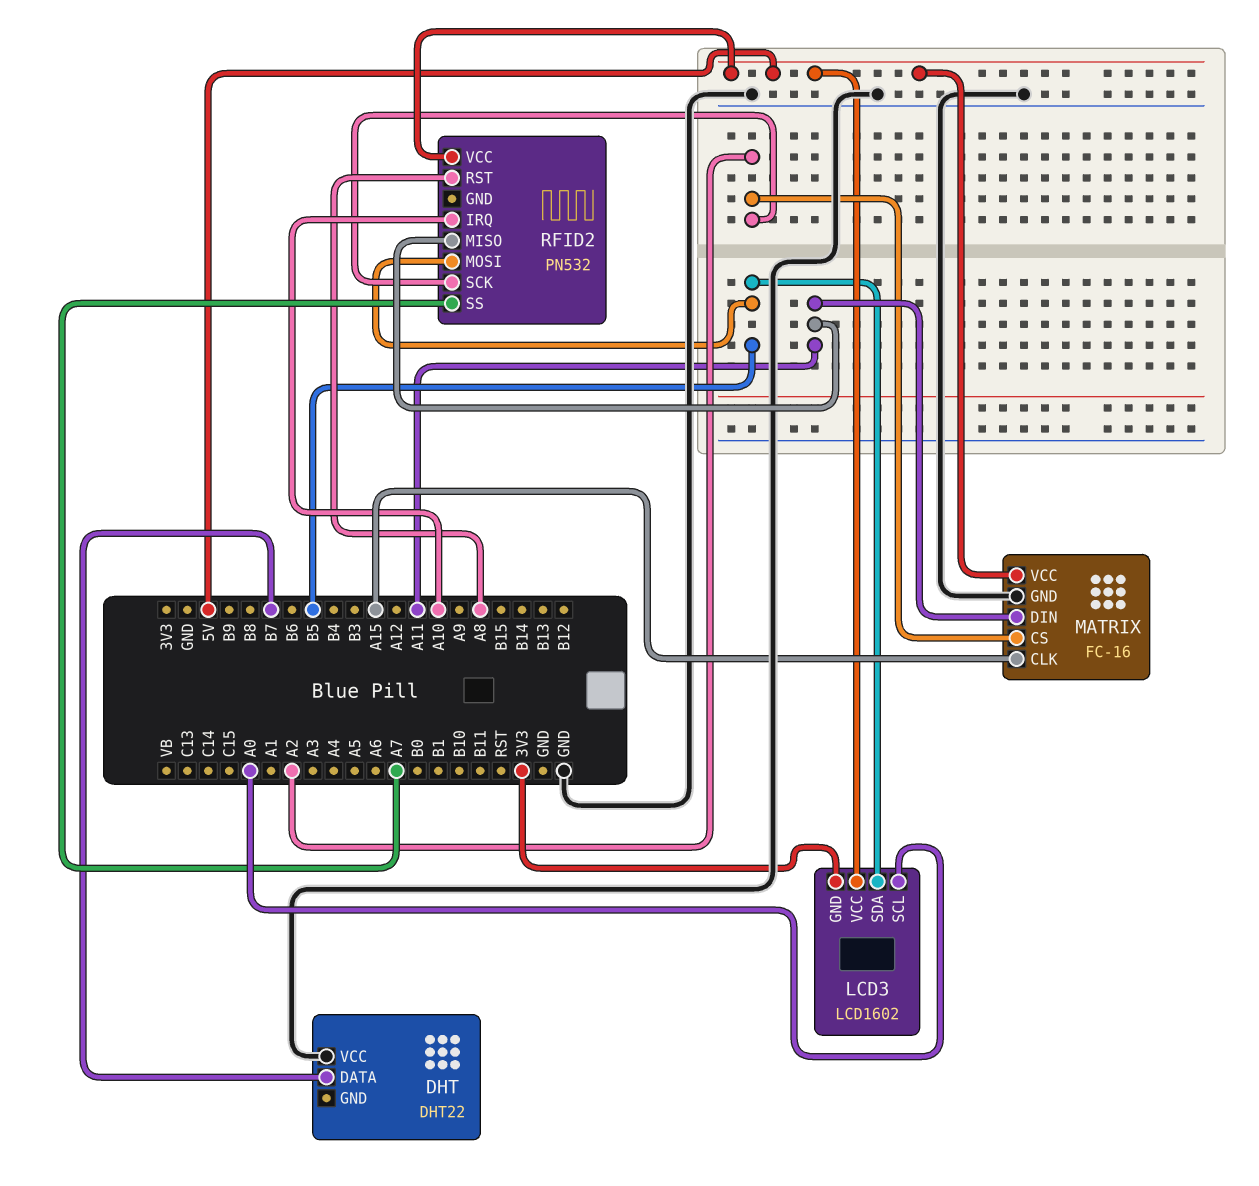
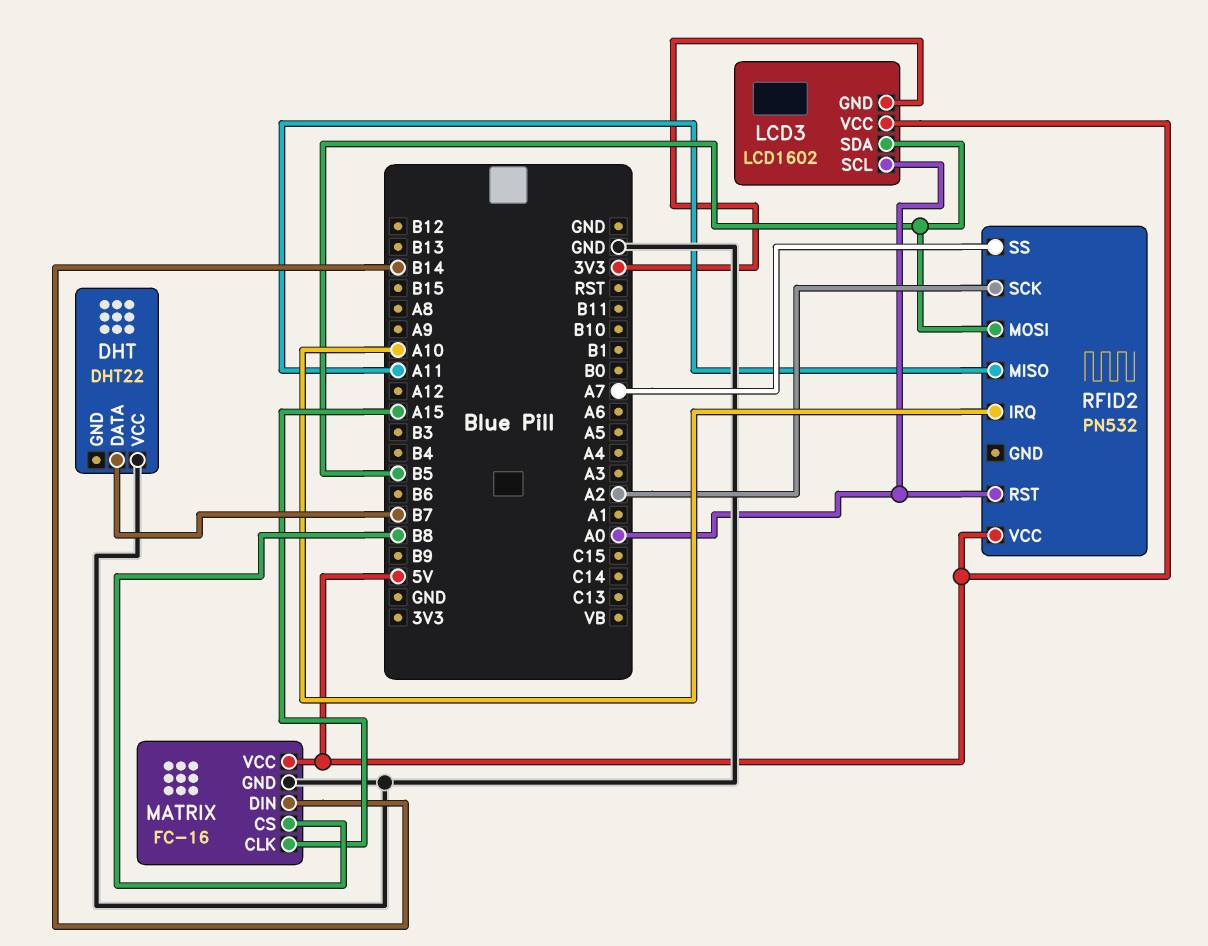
MATRIX pin CS: A2 -> B8
MATRIX pin DIN: A11 -> B14
RFID2 pin RST: A8 -> A0

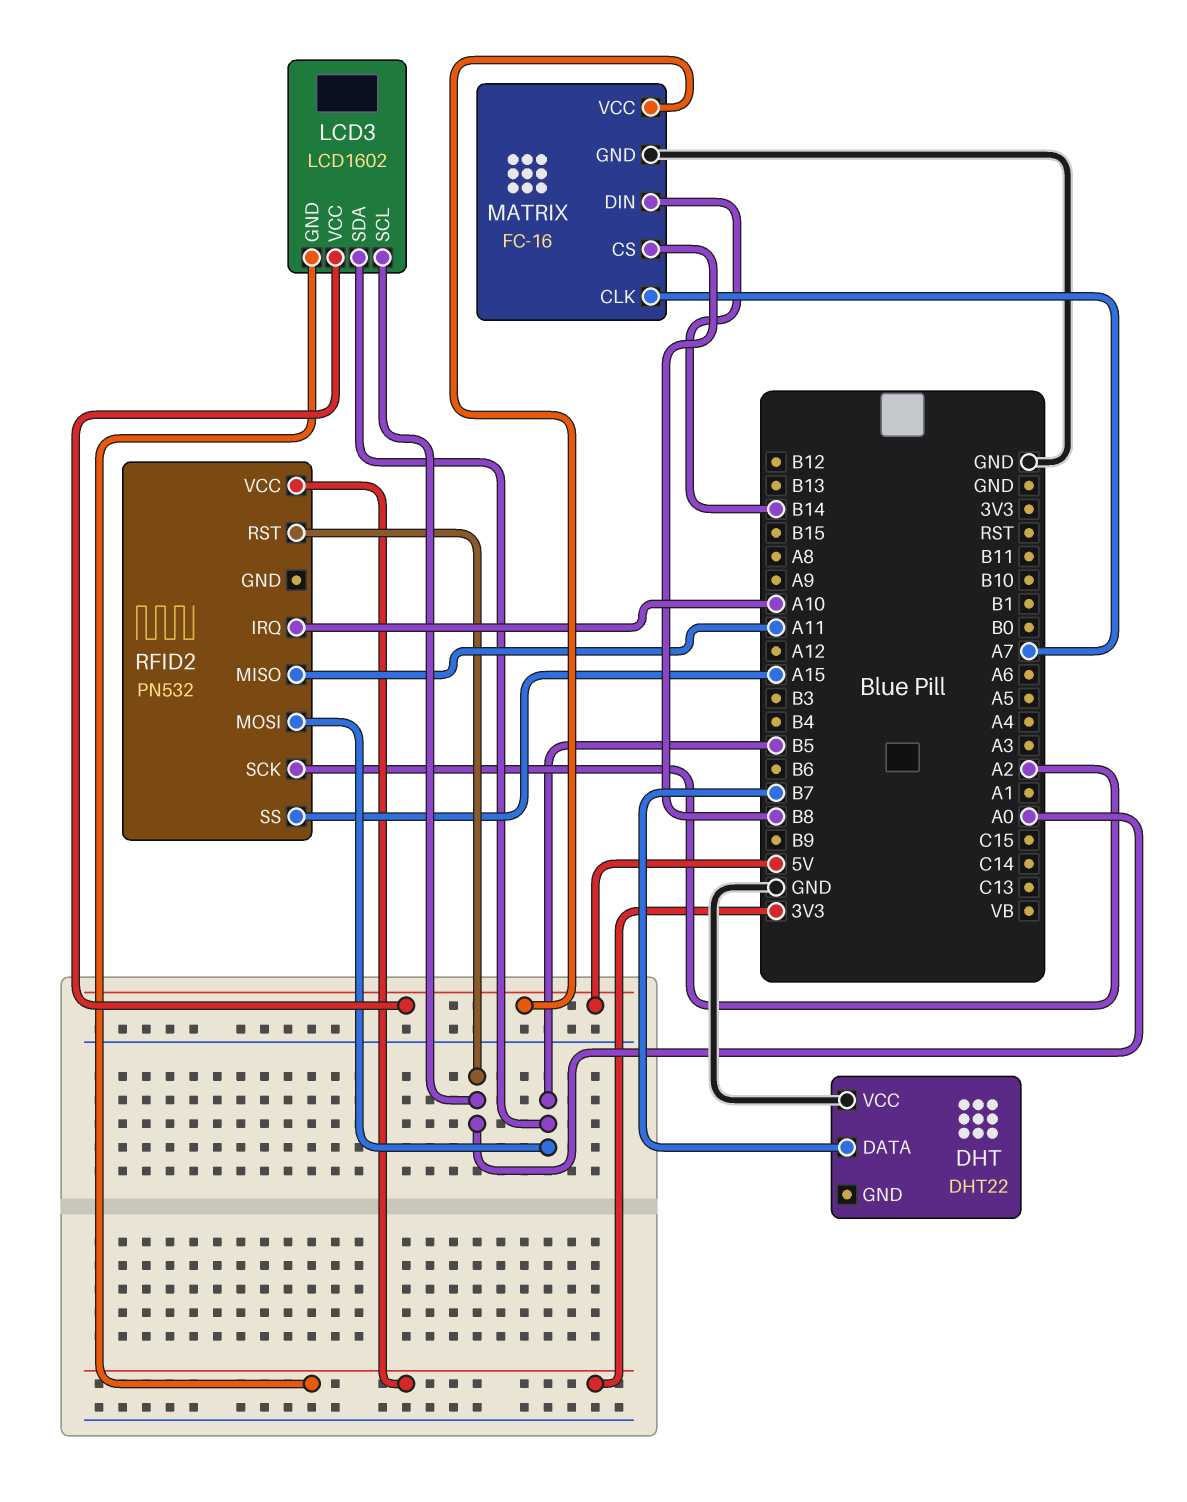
MATRIX pin CLK: A15 -> A7
RFID2 pin SS: A7 -> A15
RFID2 pin VCC: 5V -> 3V3

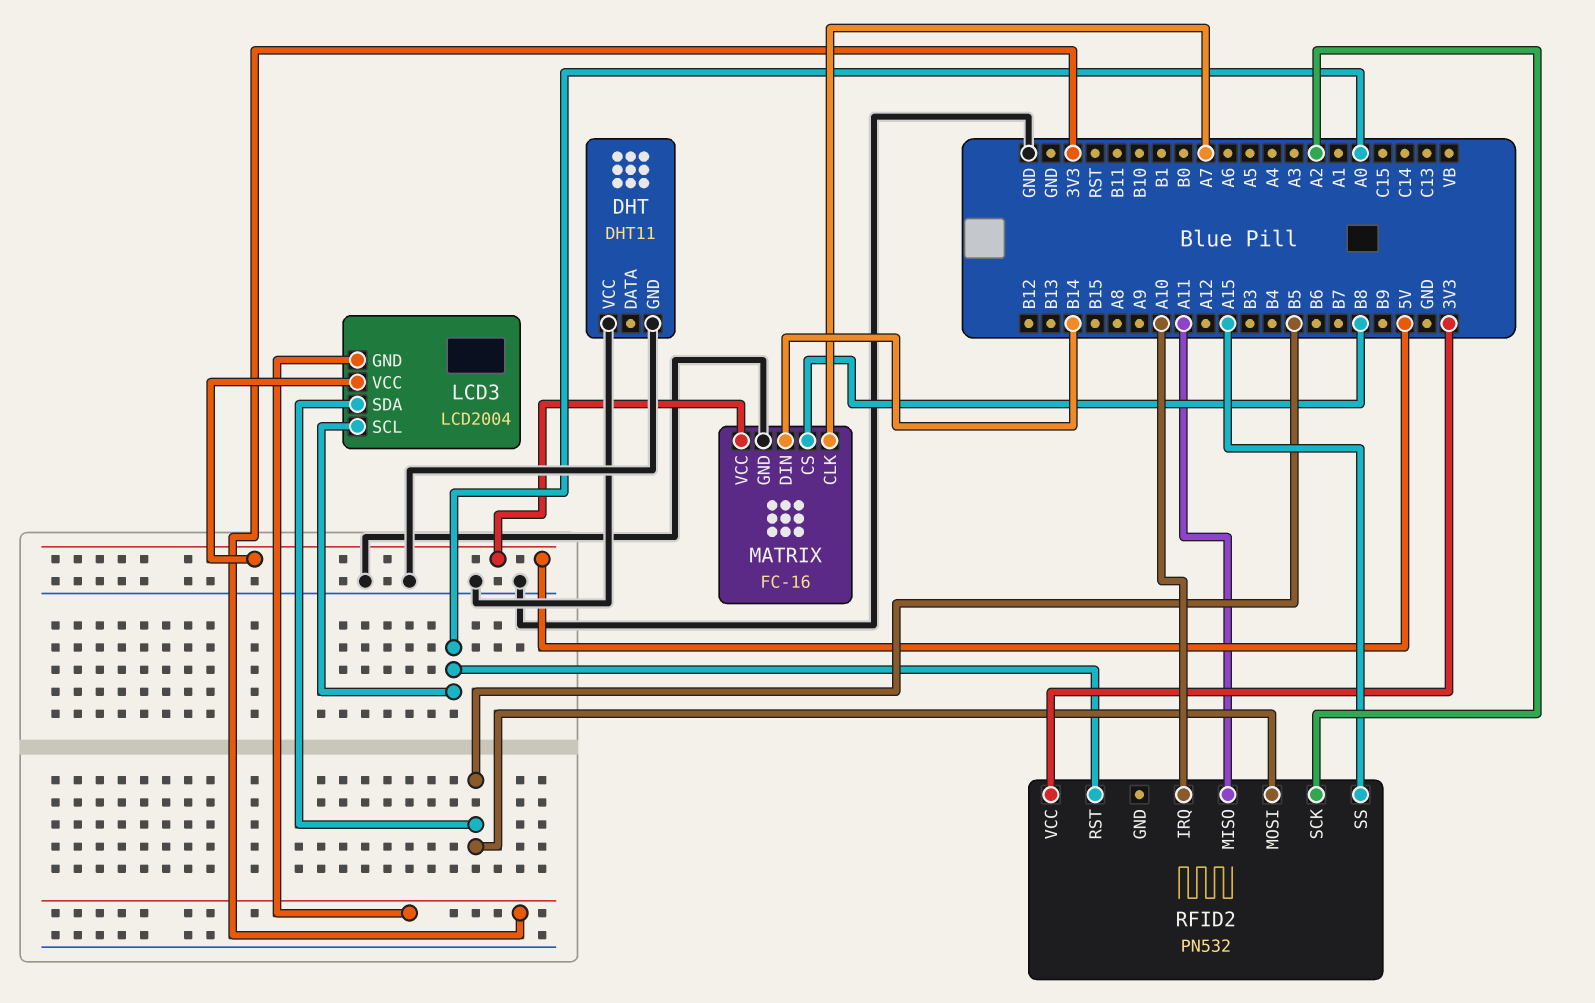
DHT: DHT22 -> DHT11
DHT pin DATA: B7 -> none
DHT pin GND: none -> GND
LCD3: LCD1602 -> LCD2004

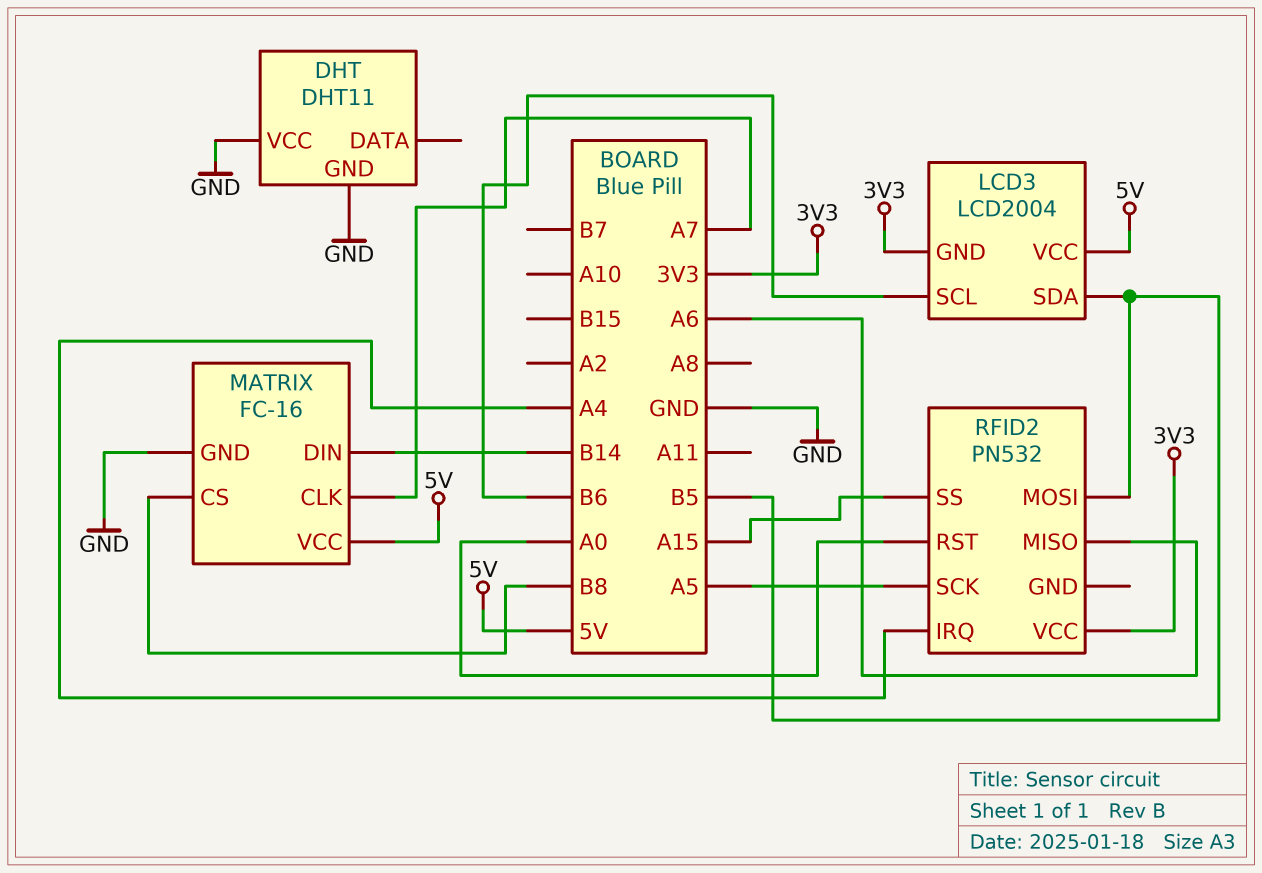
LCD3 pin SCL: A0 -> B6
RFID2 pin IRQ: A10 -> A4
RFID2 pin MISO: A11 -> A6
RFID2 pin SCK: A2 -> A5

